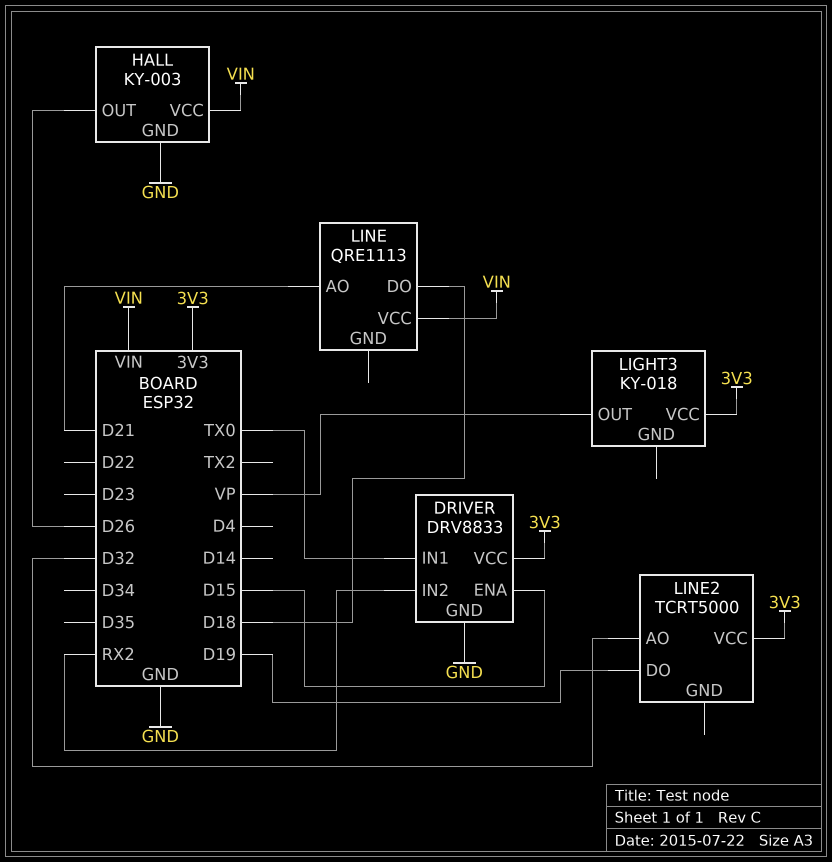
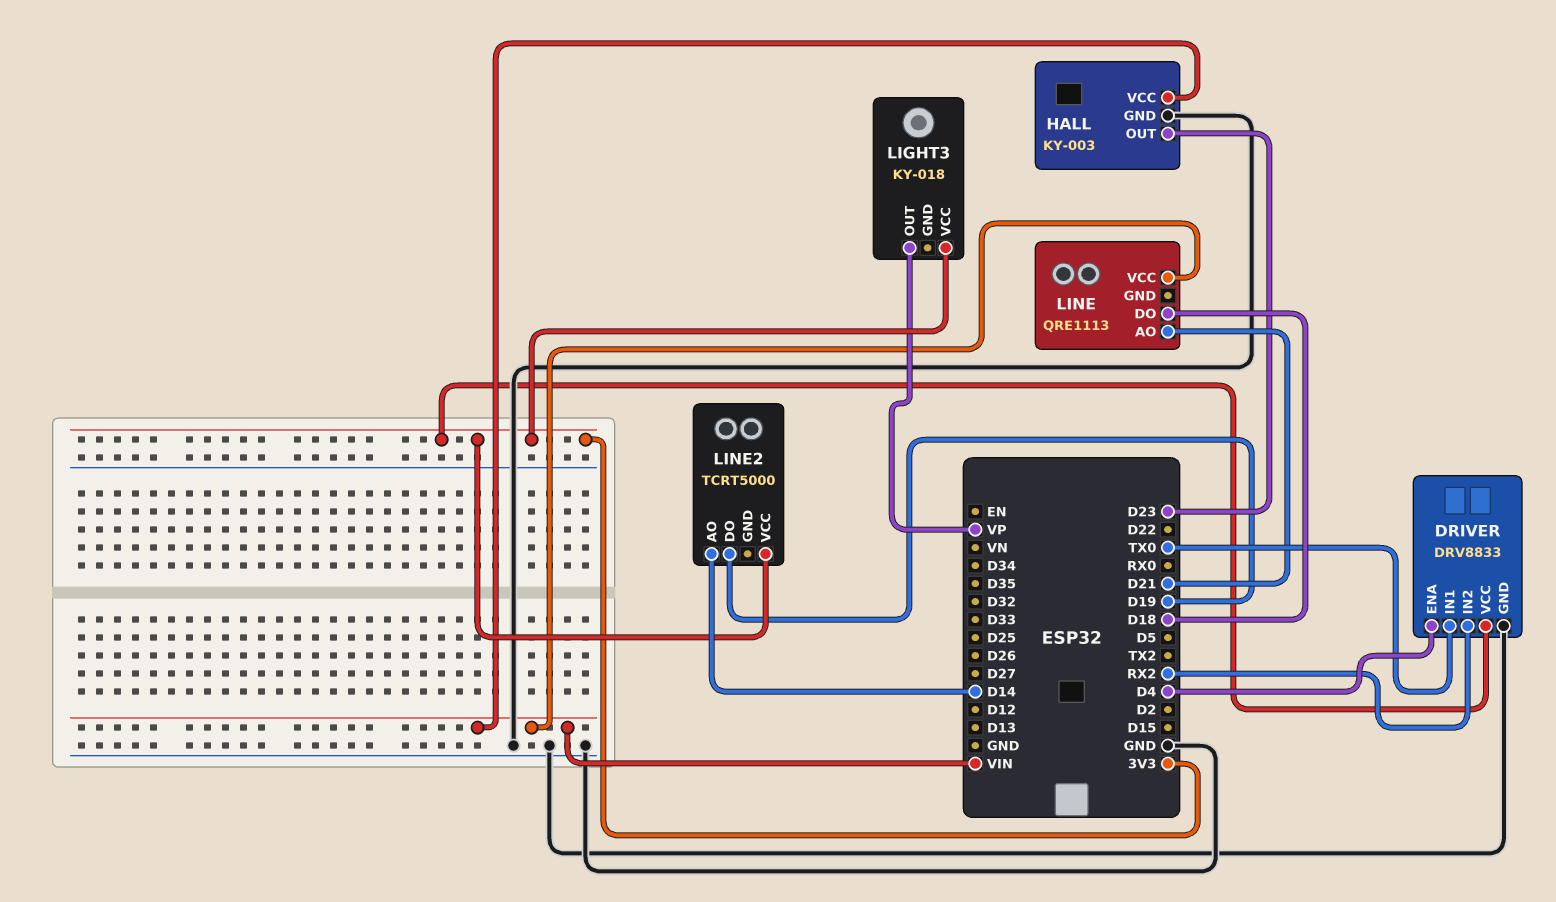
DRIVER pin ENA: D15 -> D4
HALL pin OUT: D26 -> D23
LINE2 pin AO: D32 -> D14

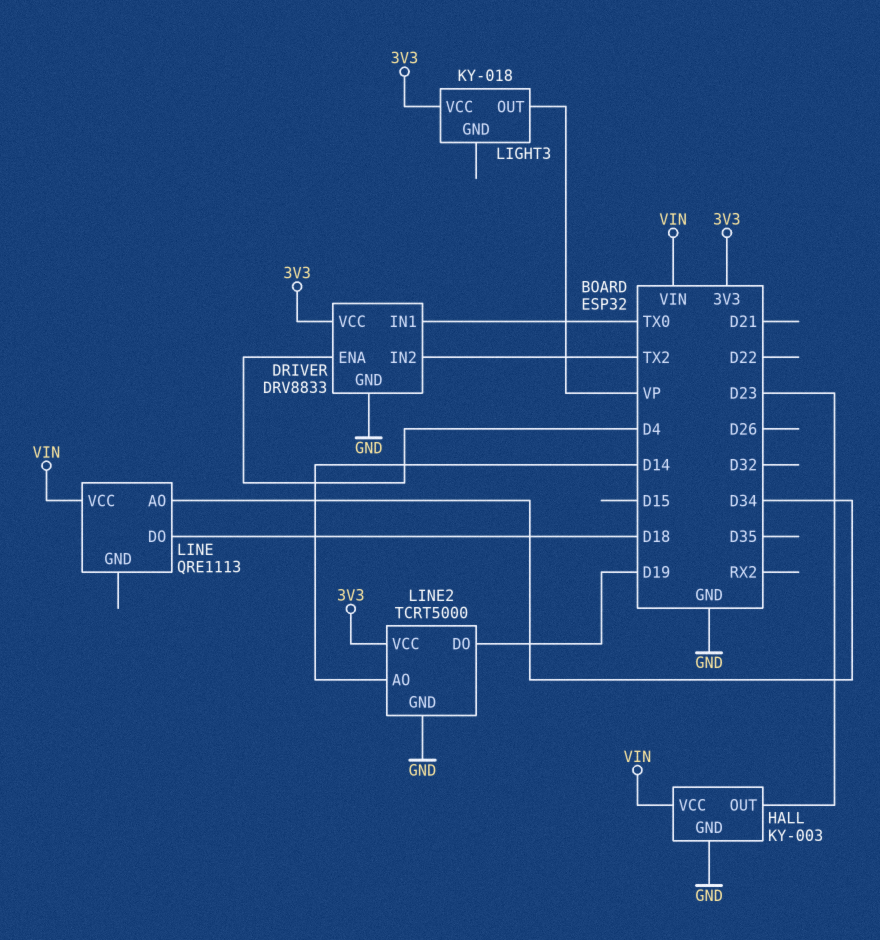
DRIVER pin IN2: RX2 -> TX2
LINE pin AO: D21 -> D34
LINE2 pin GND: none -> GND

